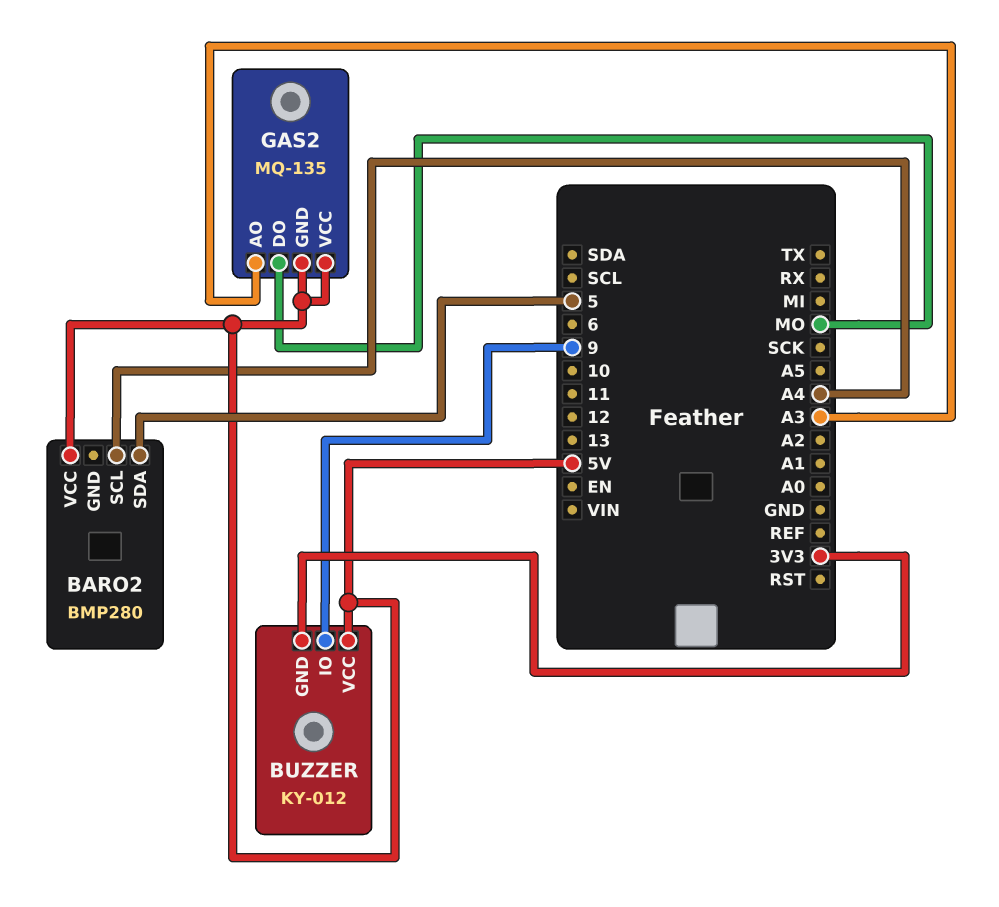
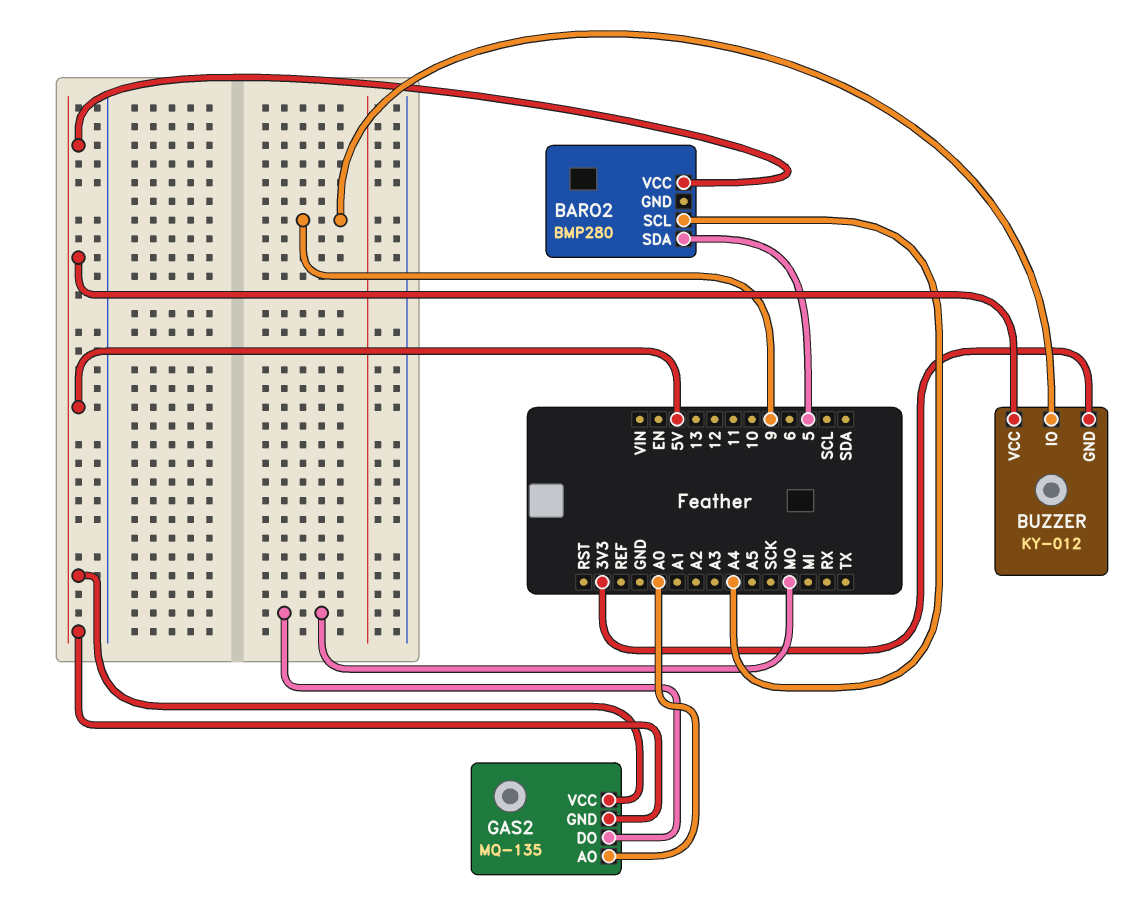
GAS2 pin AO: A3 -> A0

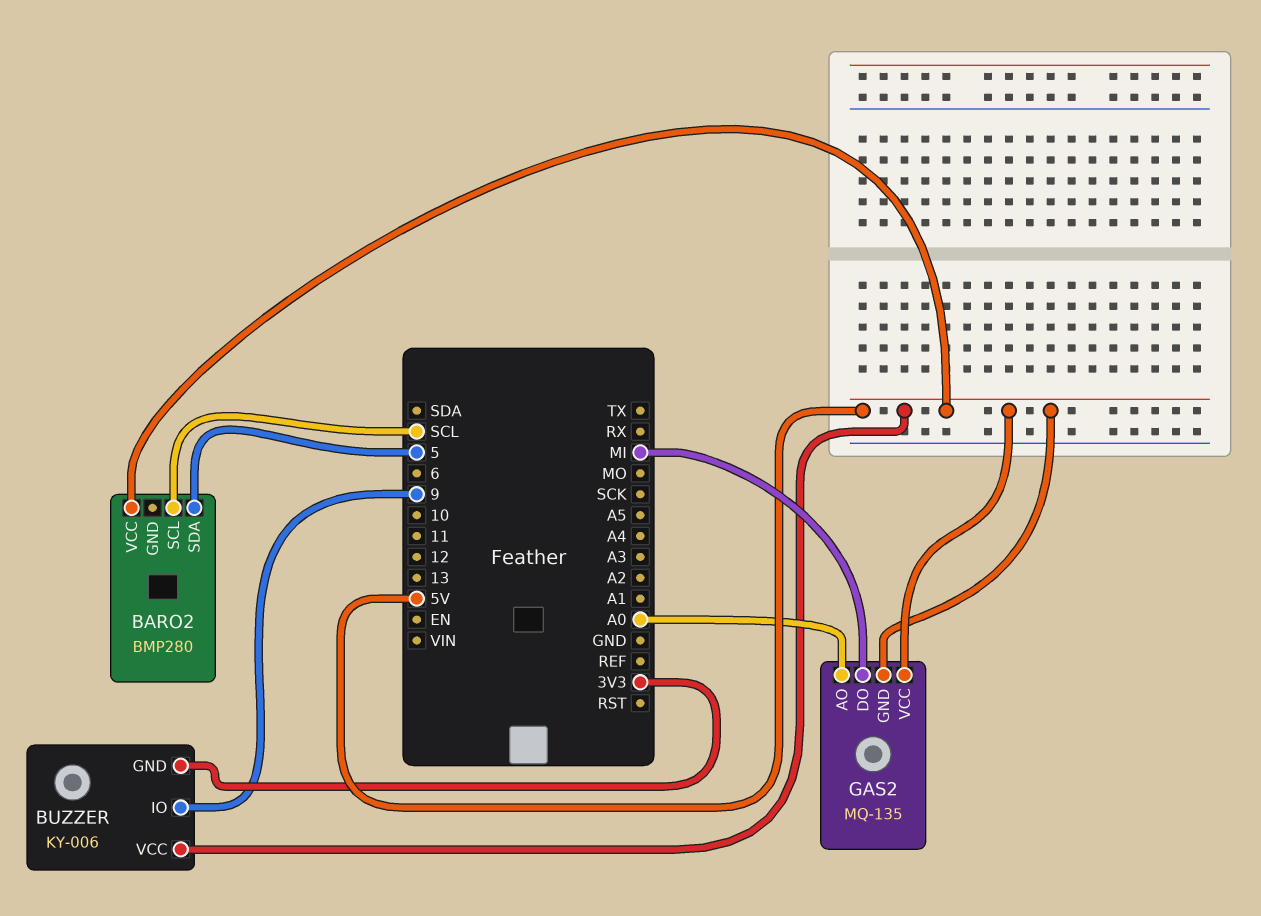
BARO2 pin SCL: A4 -> SCL
BUZZER: KY-012 -> KY-006
GAS2 pin DO: MO -> MI

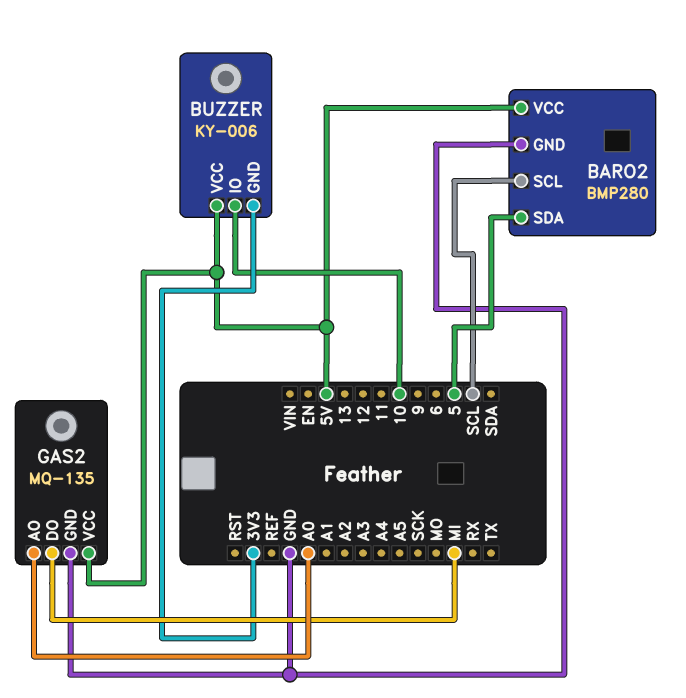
BARO2 pin GND: none -> GND
BUZZER pin IO: 9 -> 10
GAS2 pin GND: 5V -> GND

